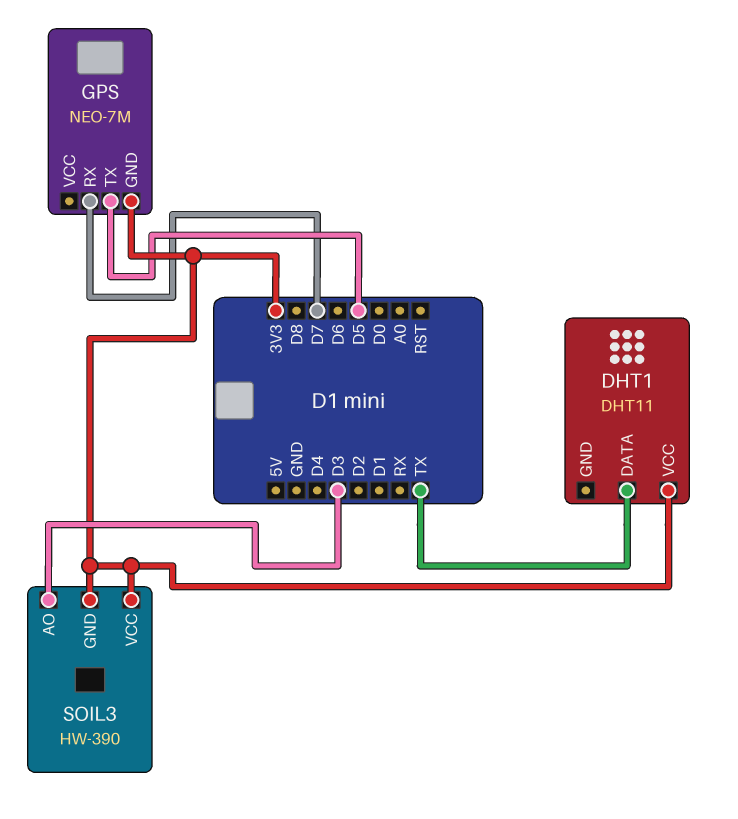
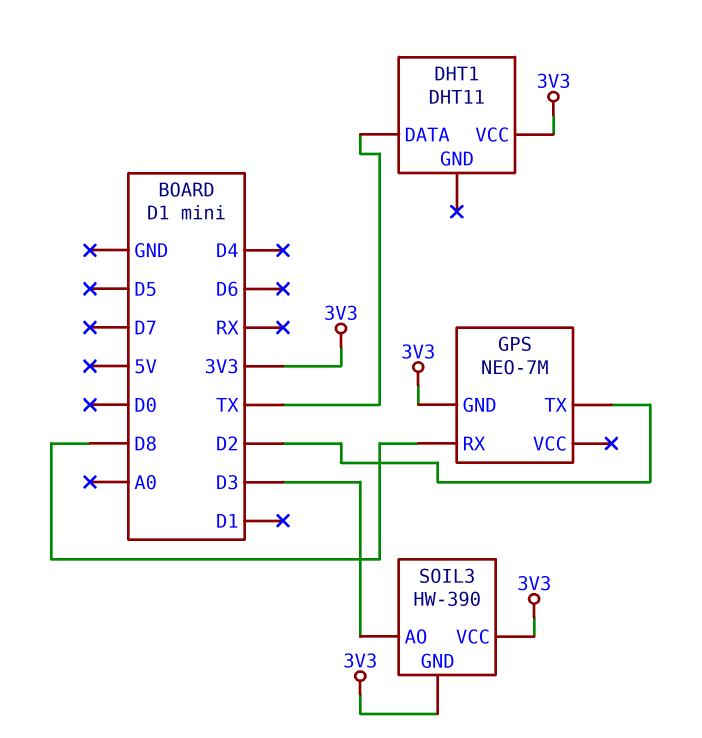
GPS pin RX: D7 -> D8
GPS pin TX: D5 -> D2

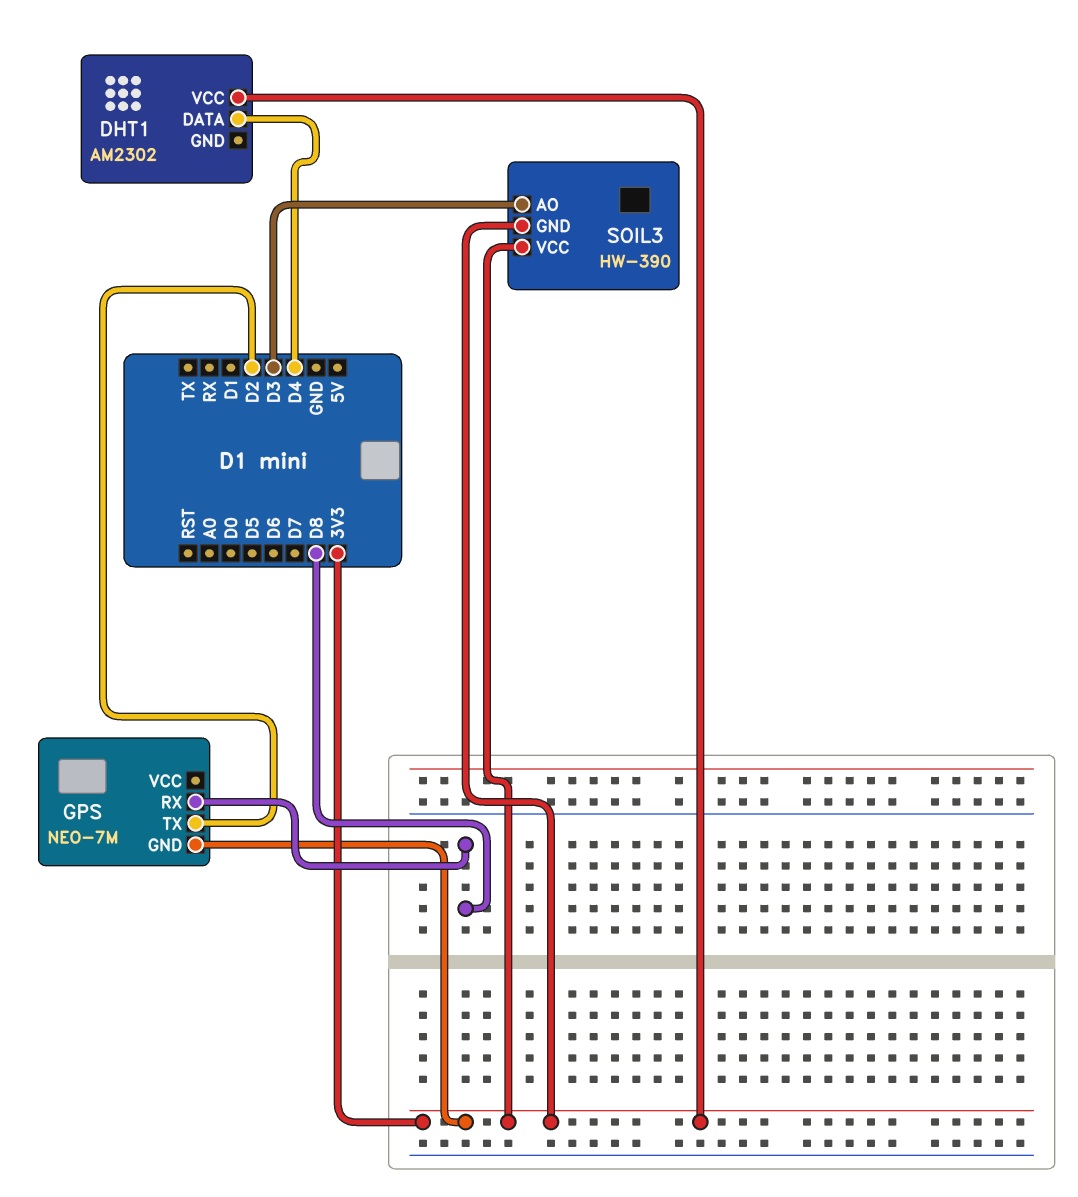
DHT1: DHT11 -> AM2302
DHT1 pin DATA: TX -> D4

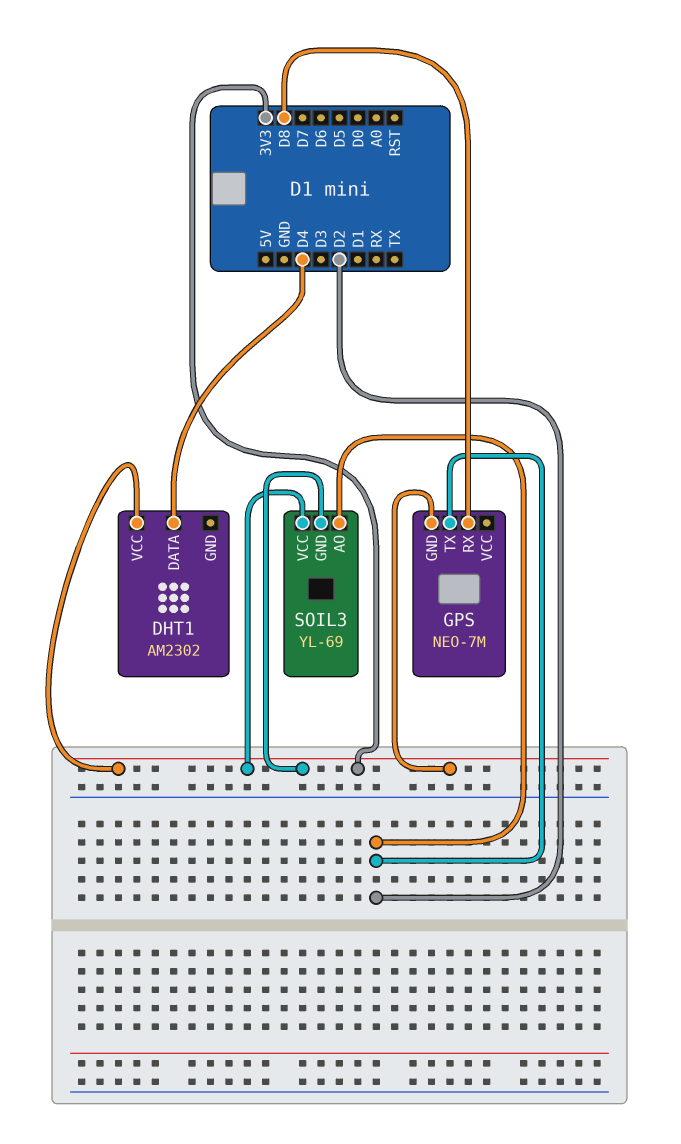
SOIL3: HW-390 -> YL-69
SOIL3 pin AO: D3 -> D2

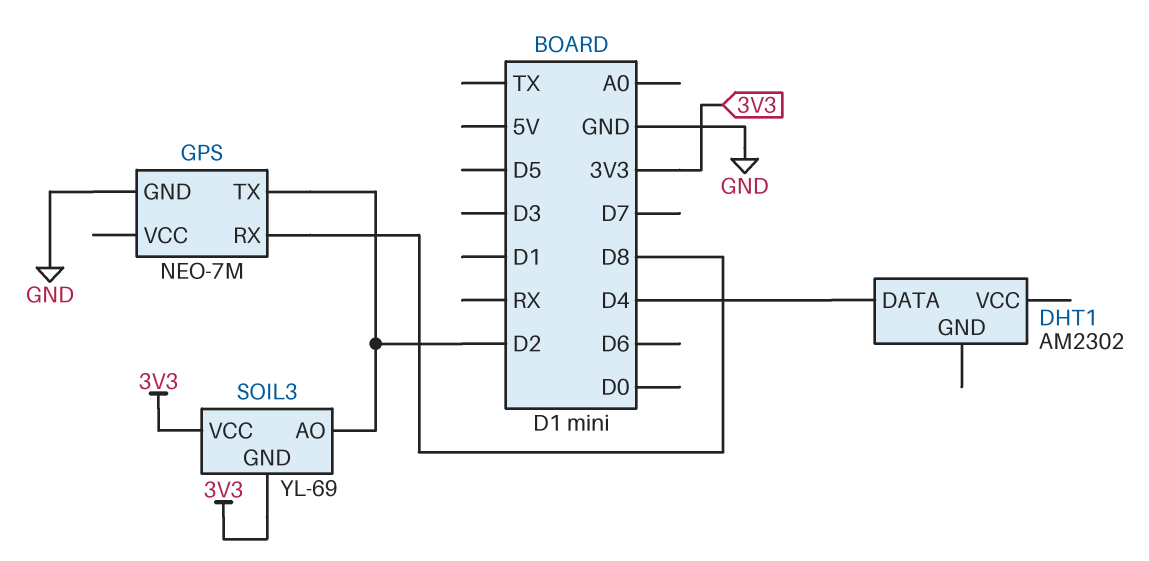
DHT1 pin VCC: 3V3 -> none
GPS pin GND: 3V3 -> GND

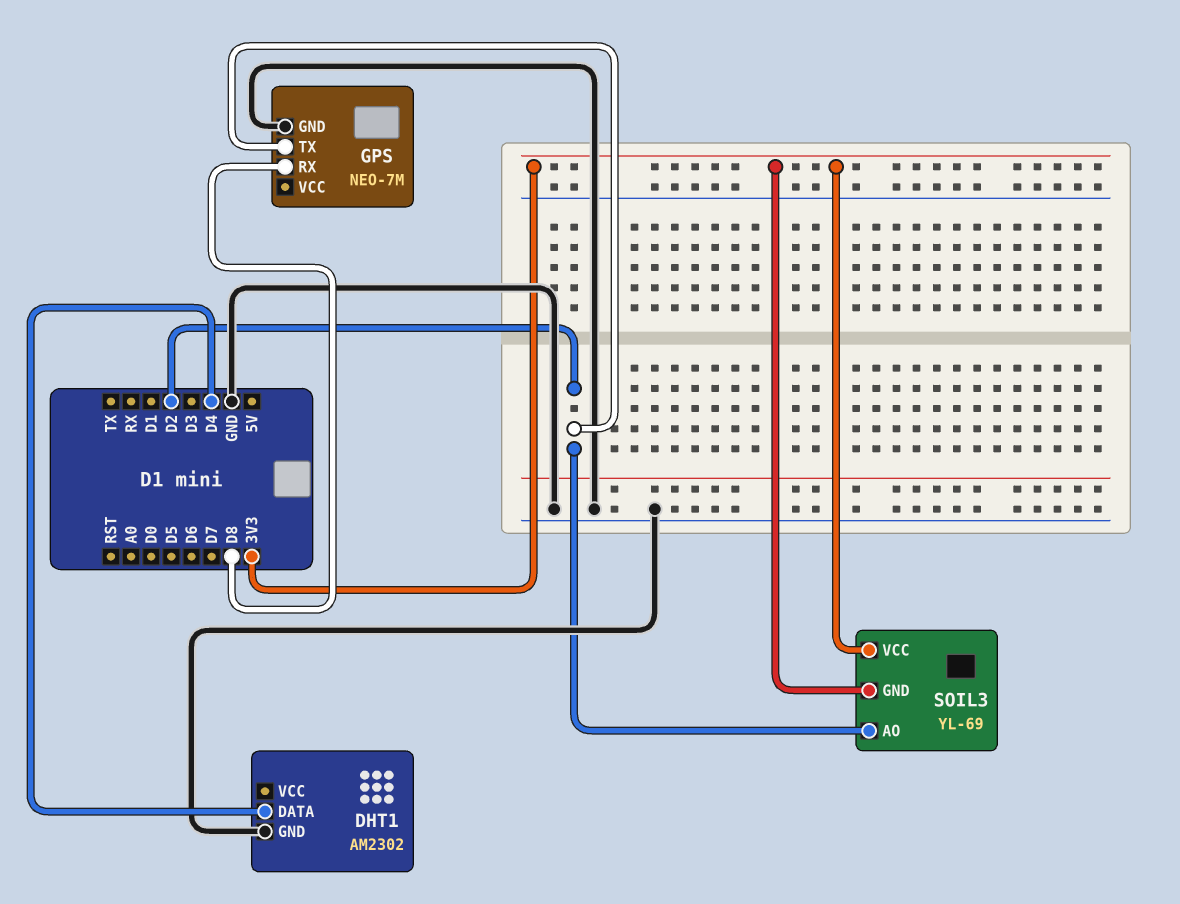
DHT1 pin GND: none -> GND

